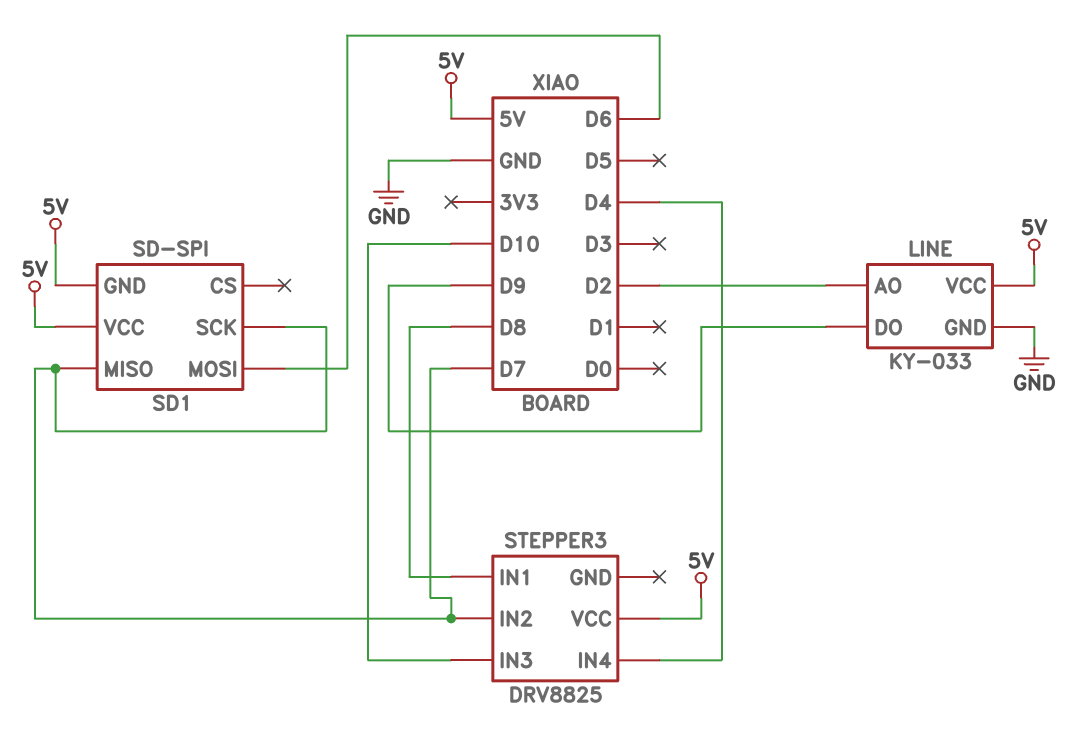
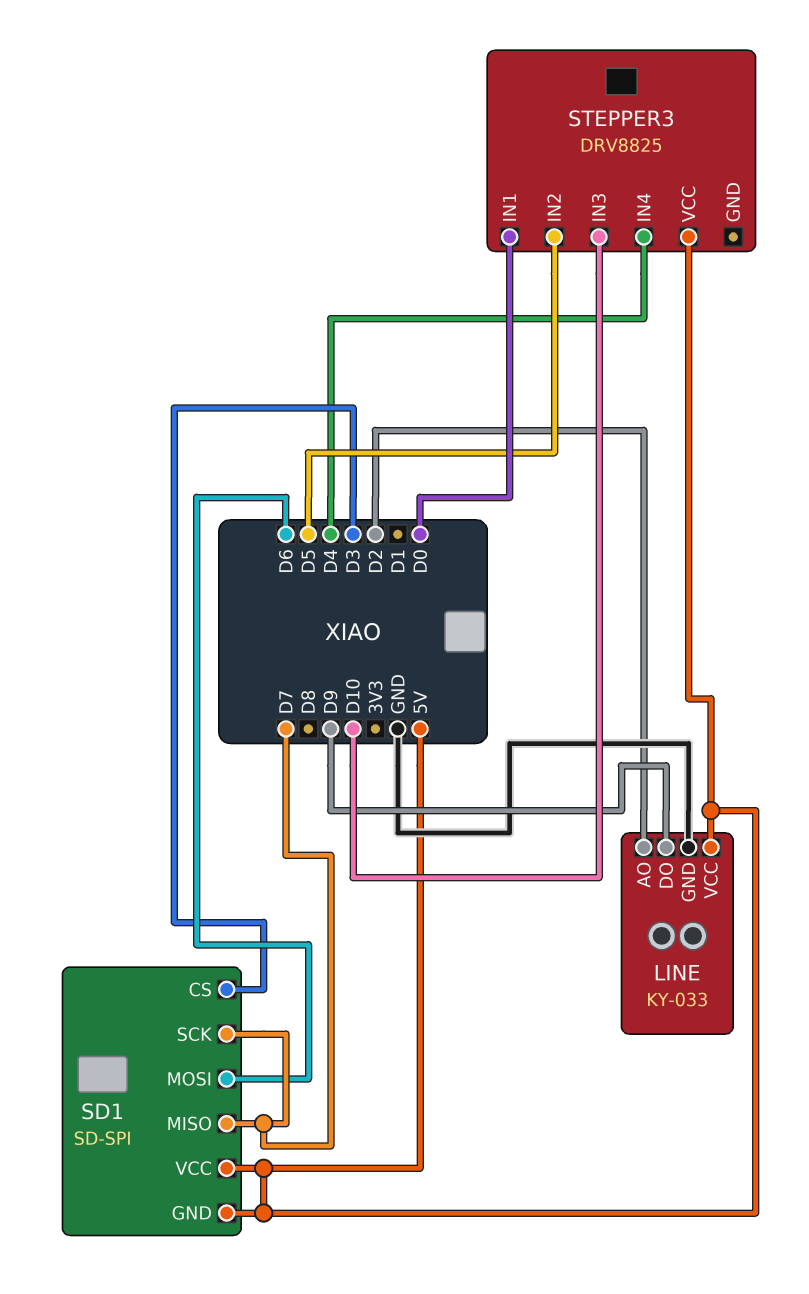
SD1 pin CS: none -> D3
STEPPER3 pin IN1: D8 -> D0
STEPPER3 pin IN2: D7 -> D5

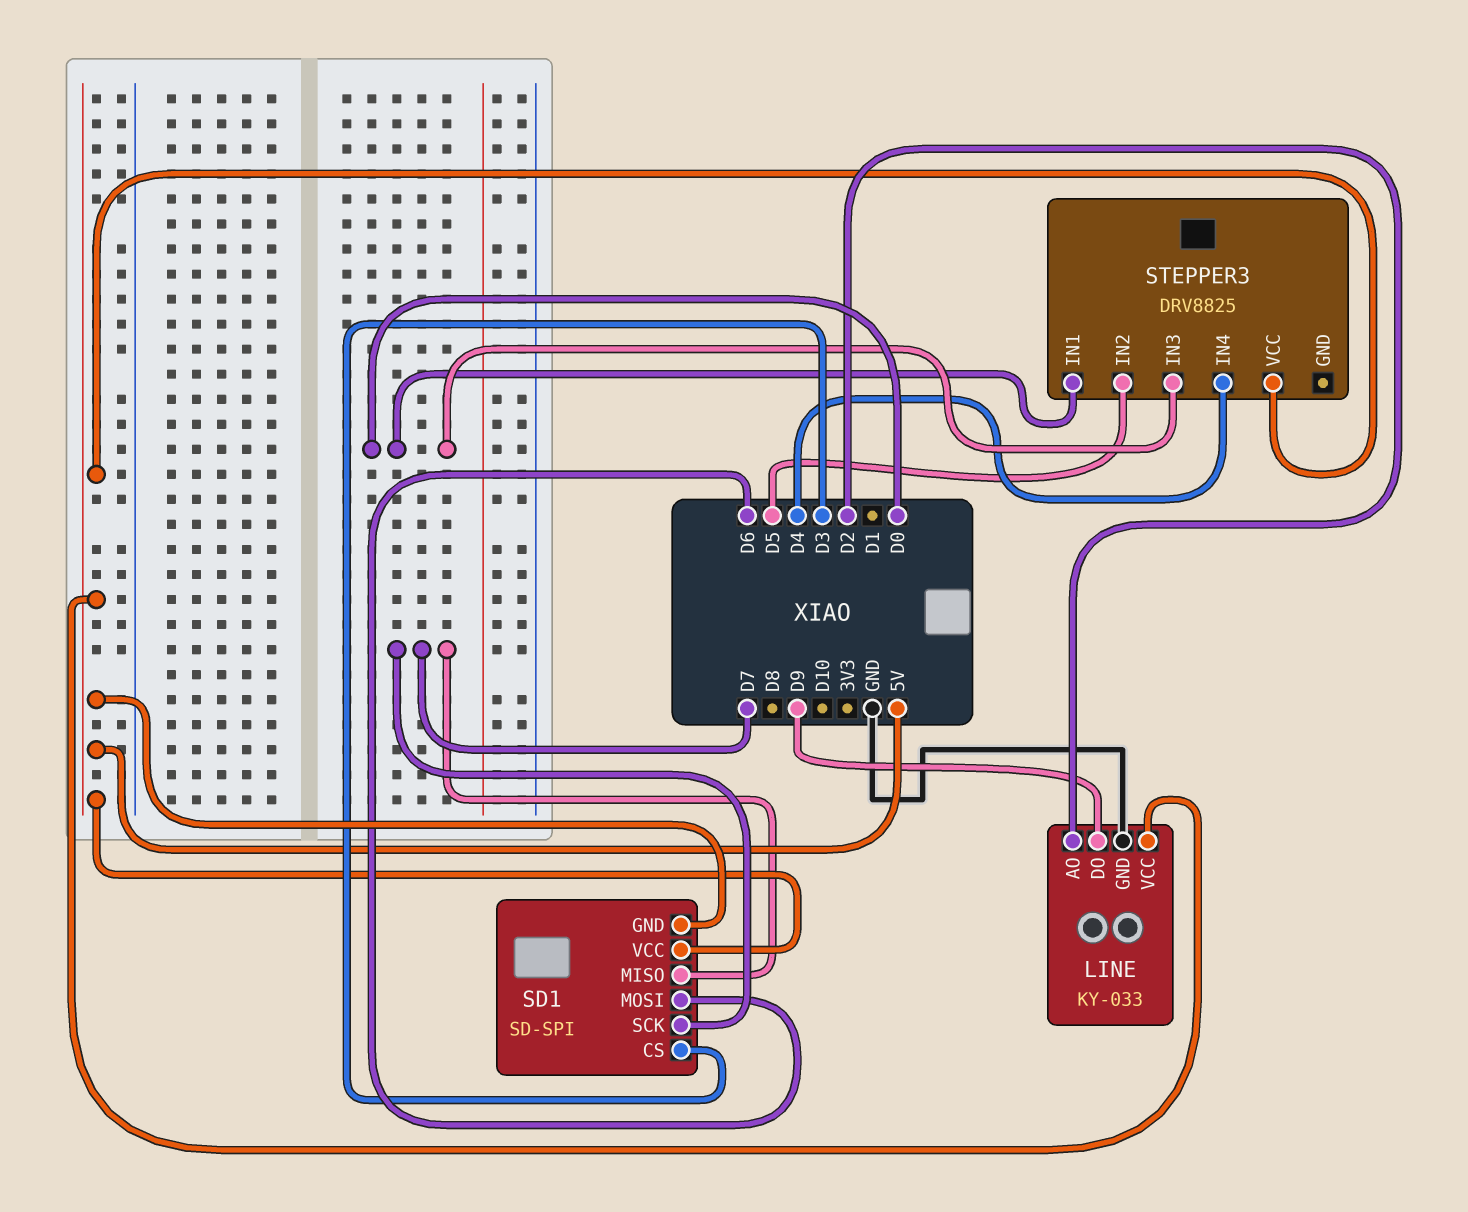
STEPPER3 pin IN3: D10 -> D0

